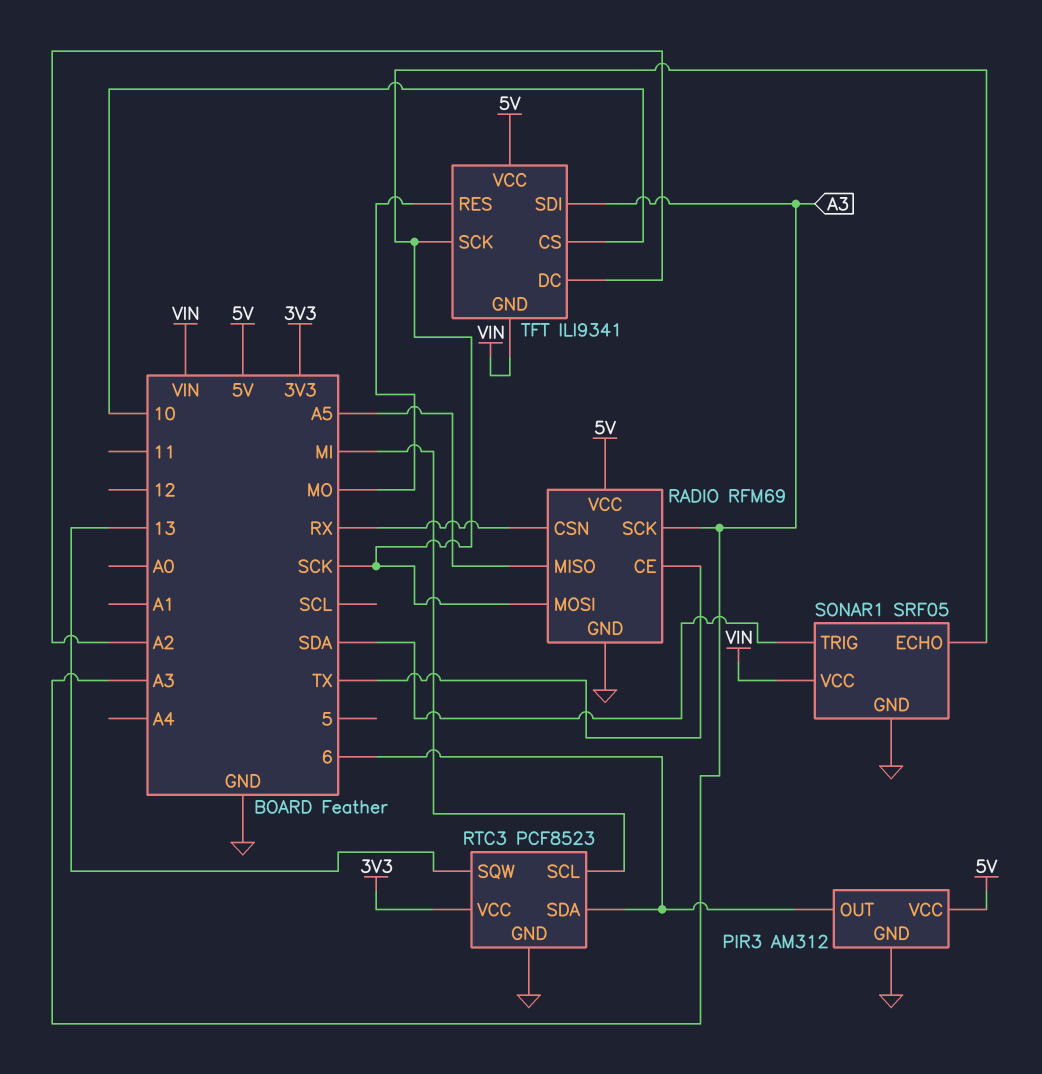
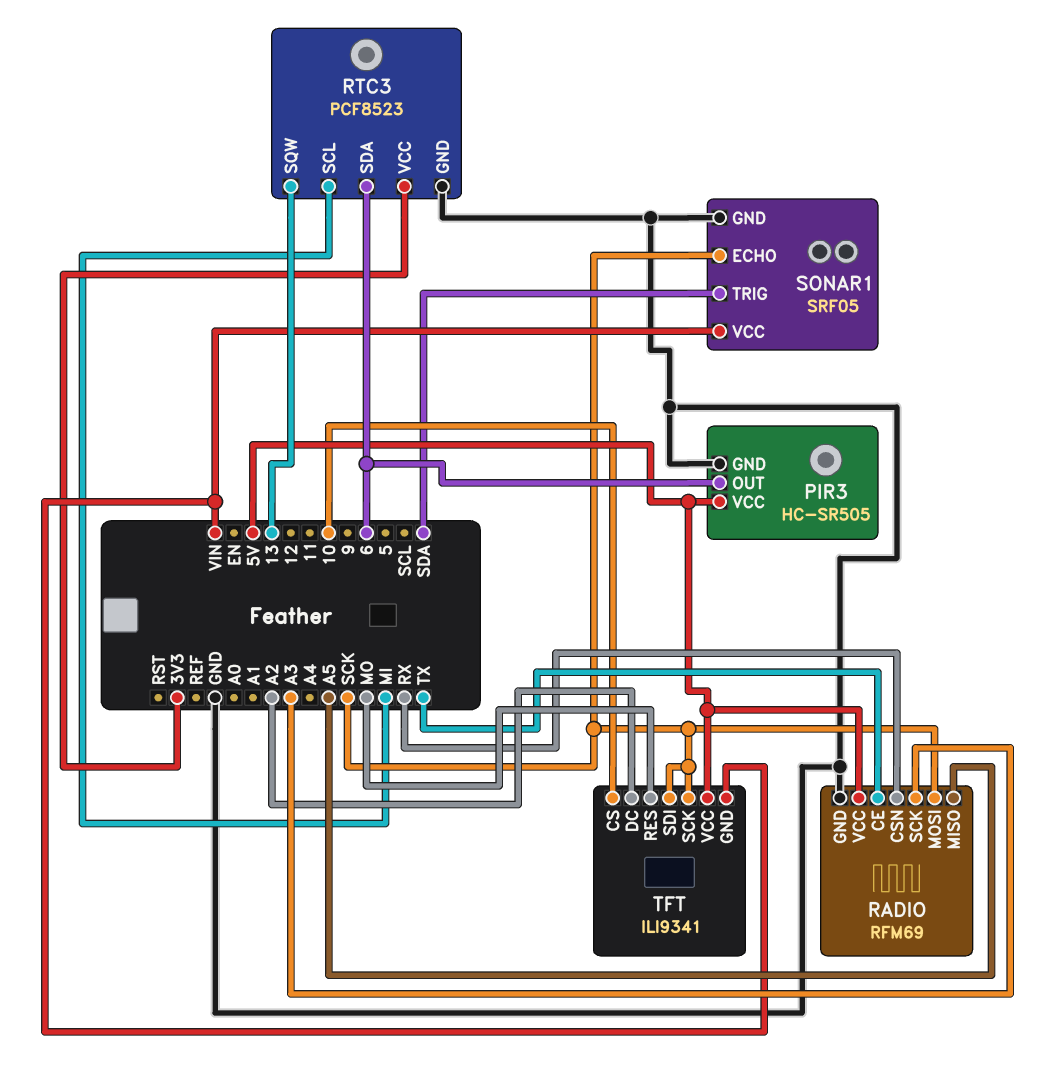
PIR3: AM312 -> HC-SR505
TFT pin SDI: A3 -> SCK

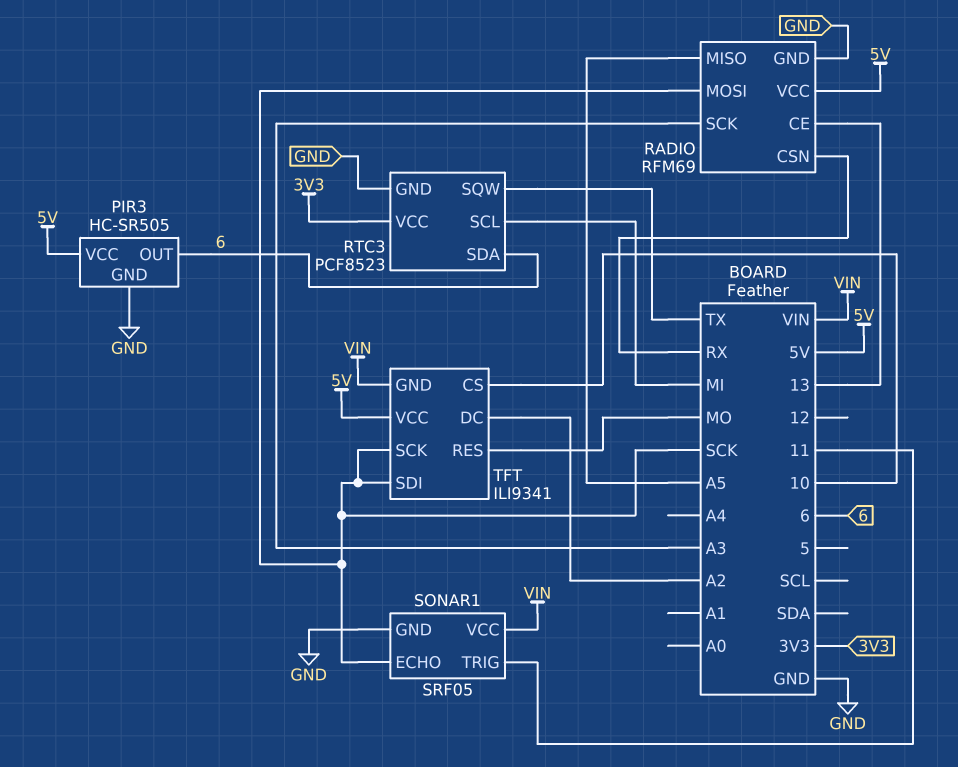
RADIO pin CE: TX -> 13
RTC3 pin SQW: 13 -> TX
SONAR1 pin TRIG: SDA -> 11

